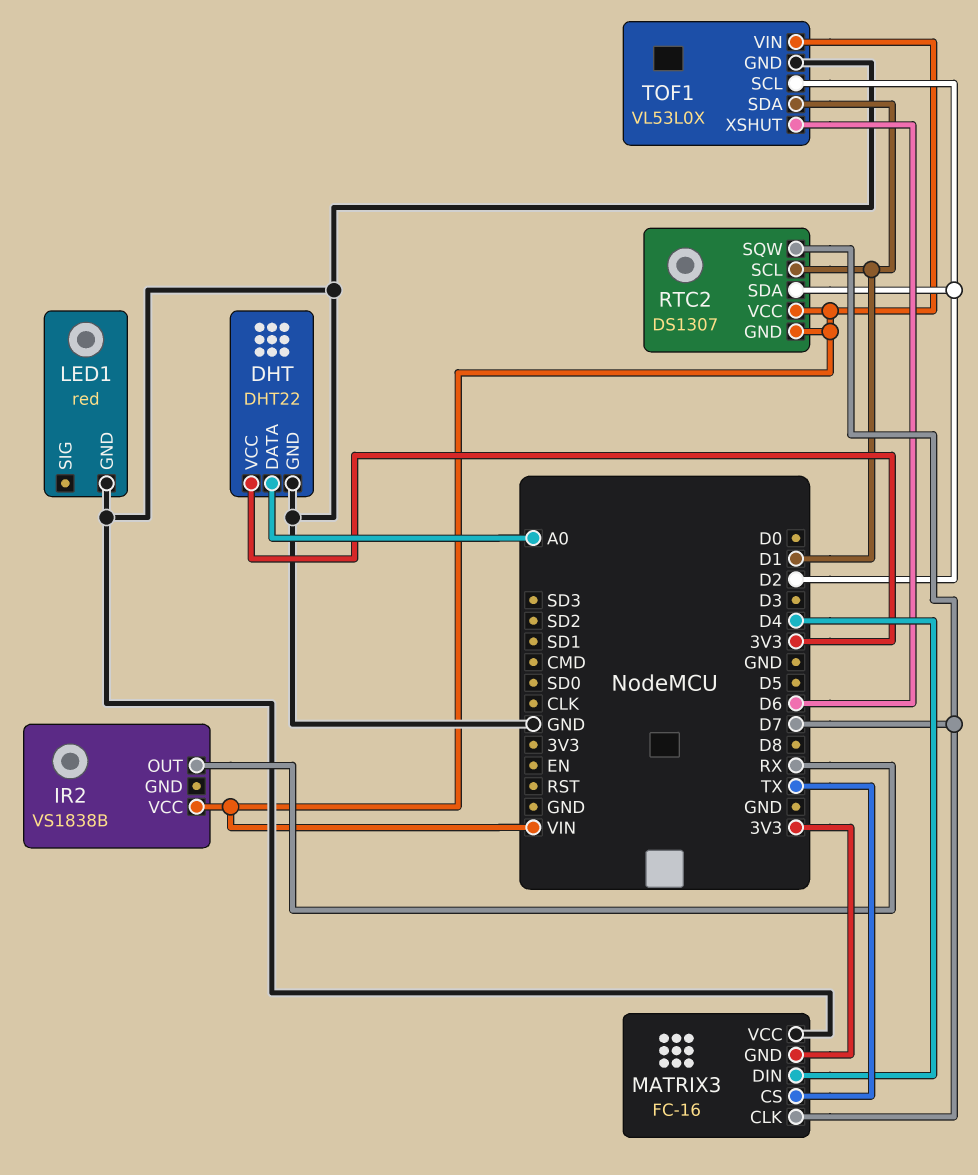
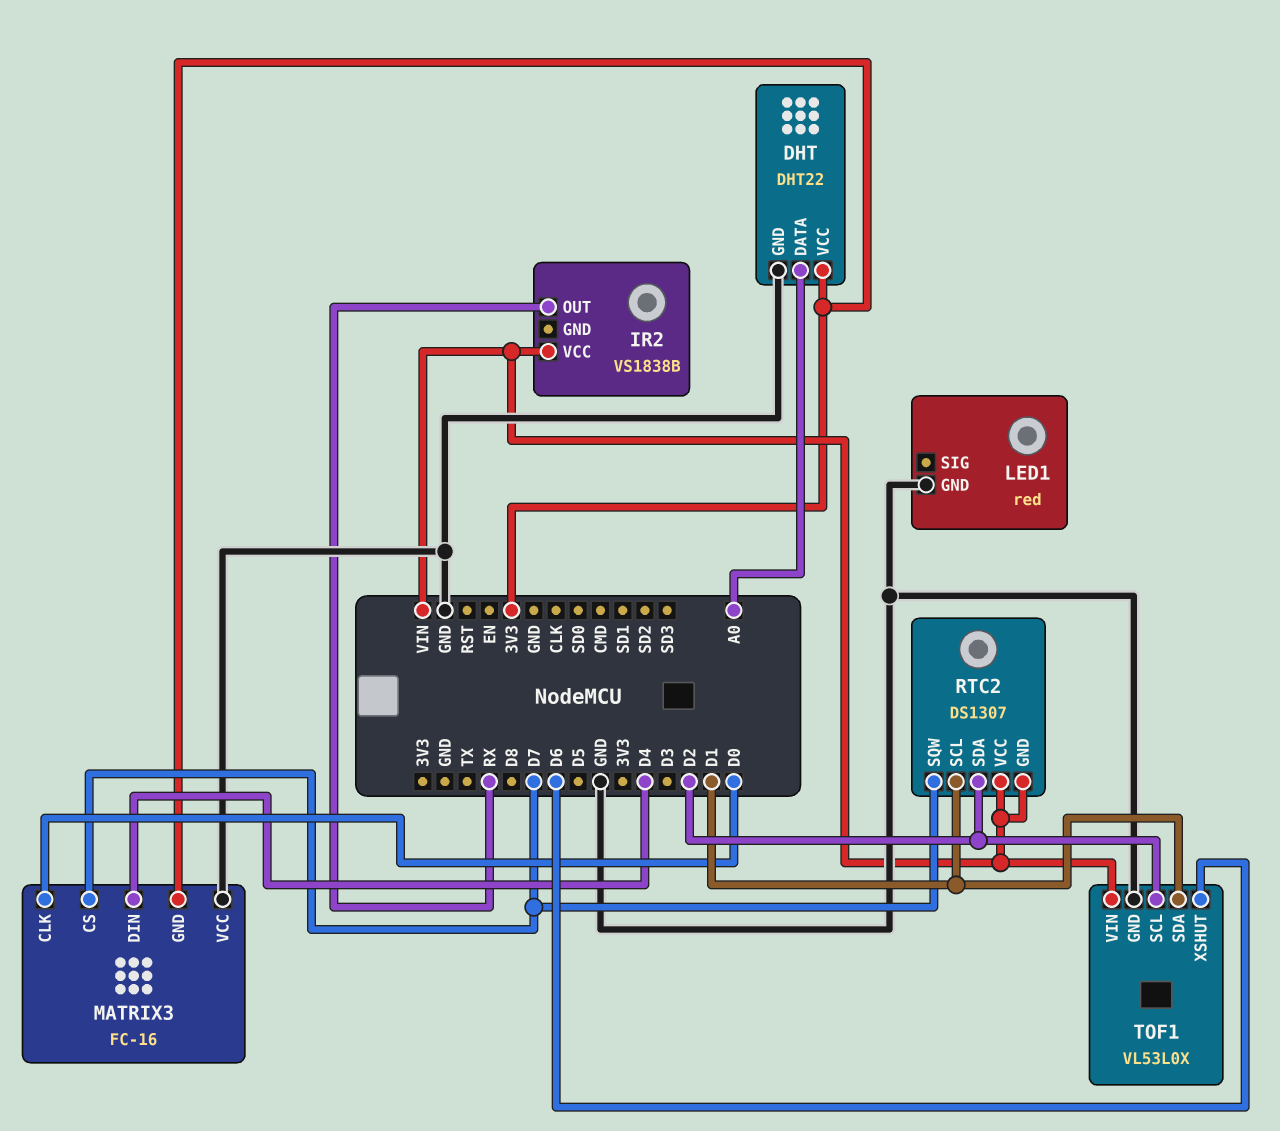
MATRIX3 pin CLK: D7 -> D0
MATRIX3 pin CS: TX -> D7

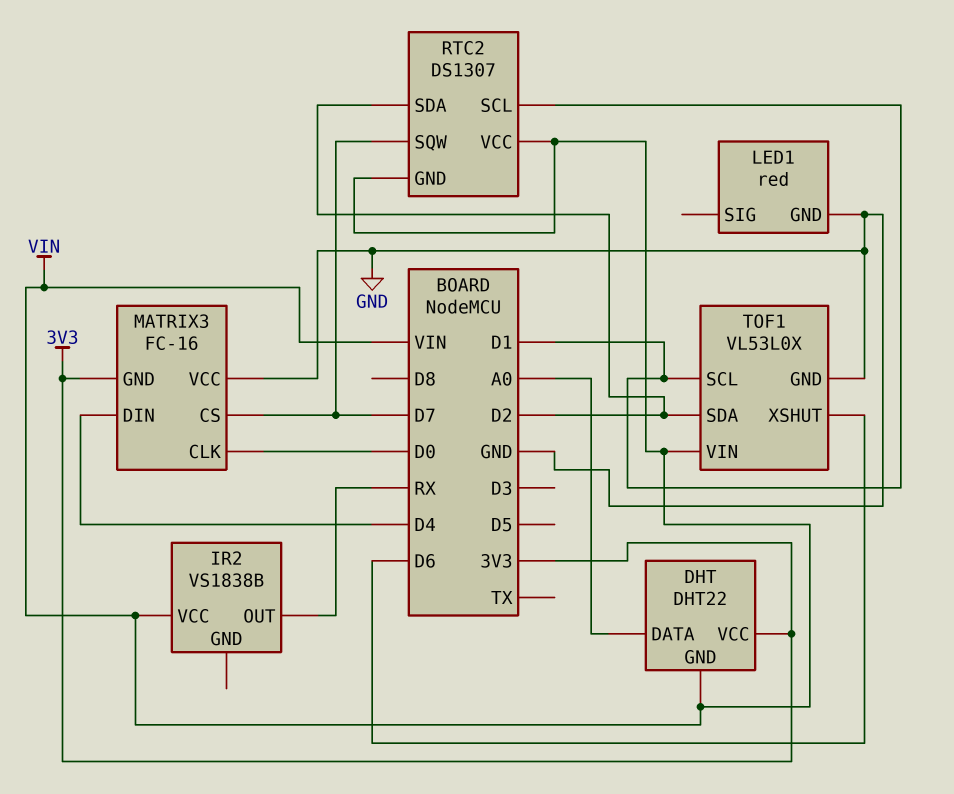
DHT pin GND: GND -> VIN
TOF1 pin SCL: D2 -> D1
TOF1 pin SDA: D1 -> D2

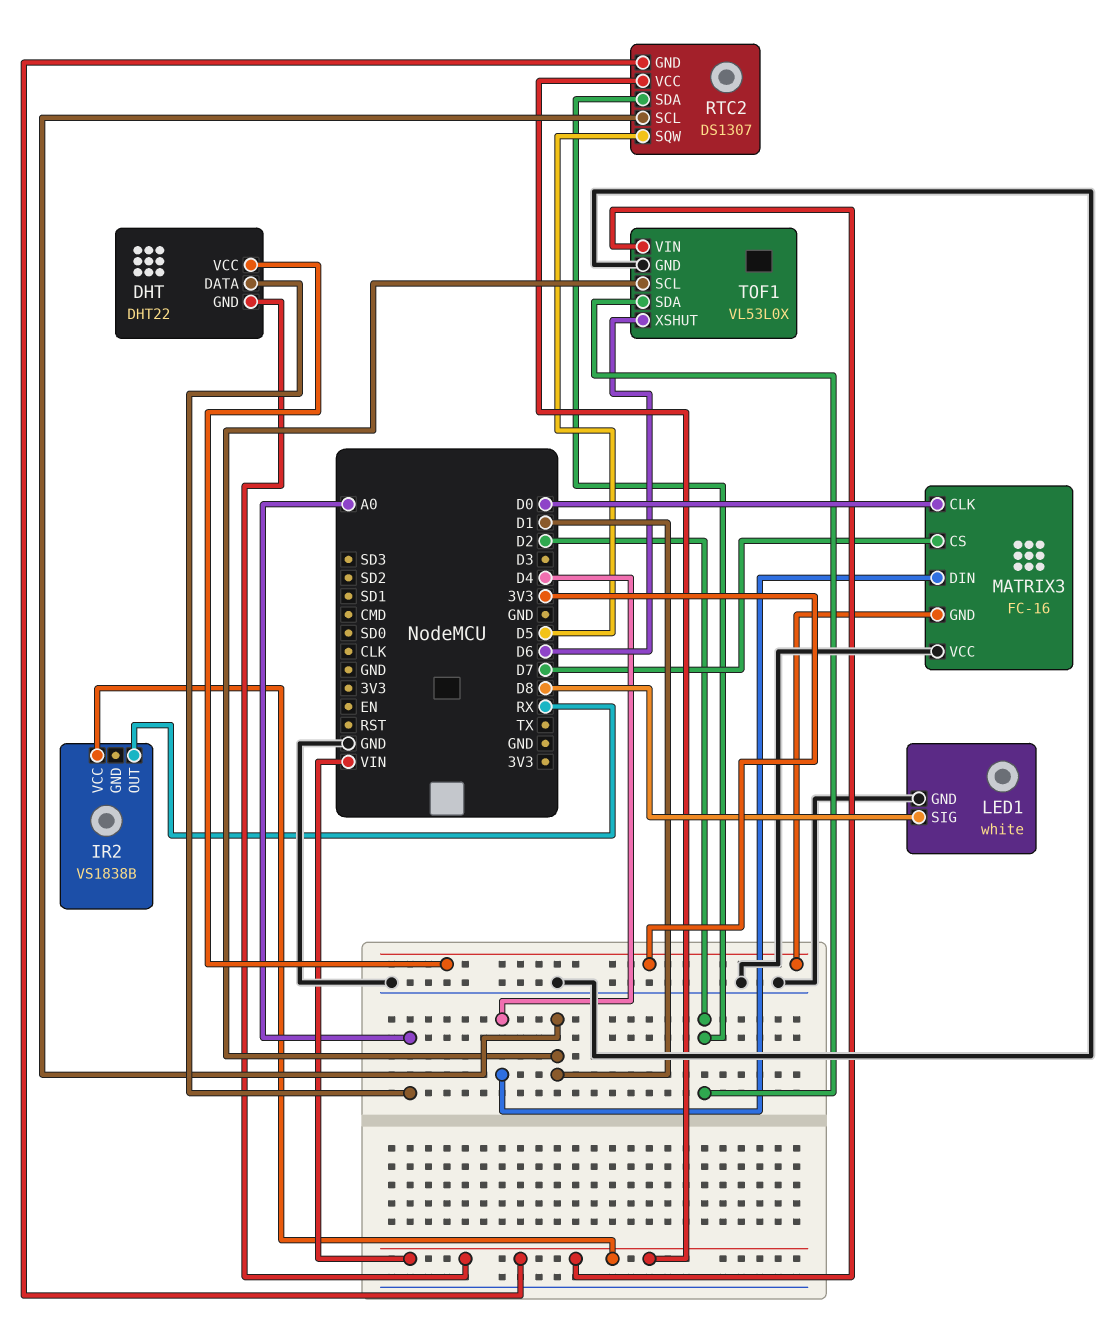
LED1: red -> white
LED1 pin SIG: none -> D8
RTC2 pin SQW: D7 -> D5

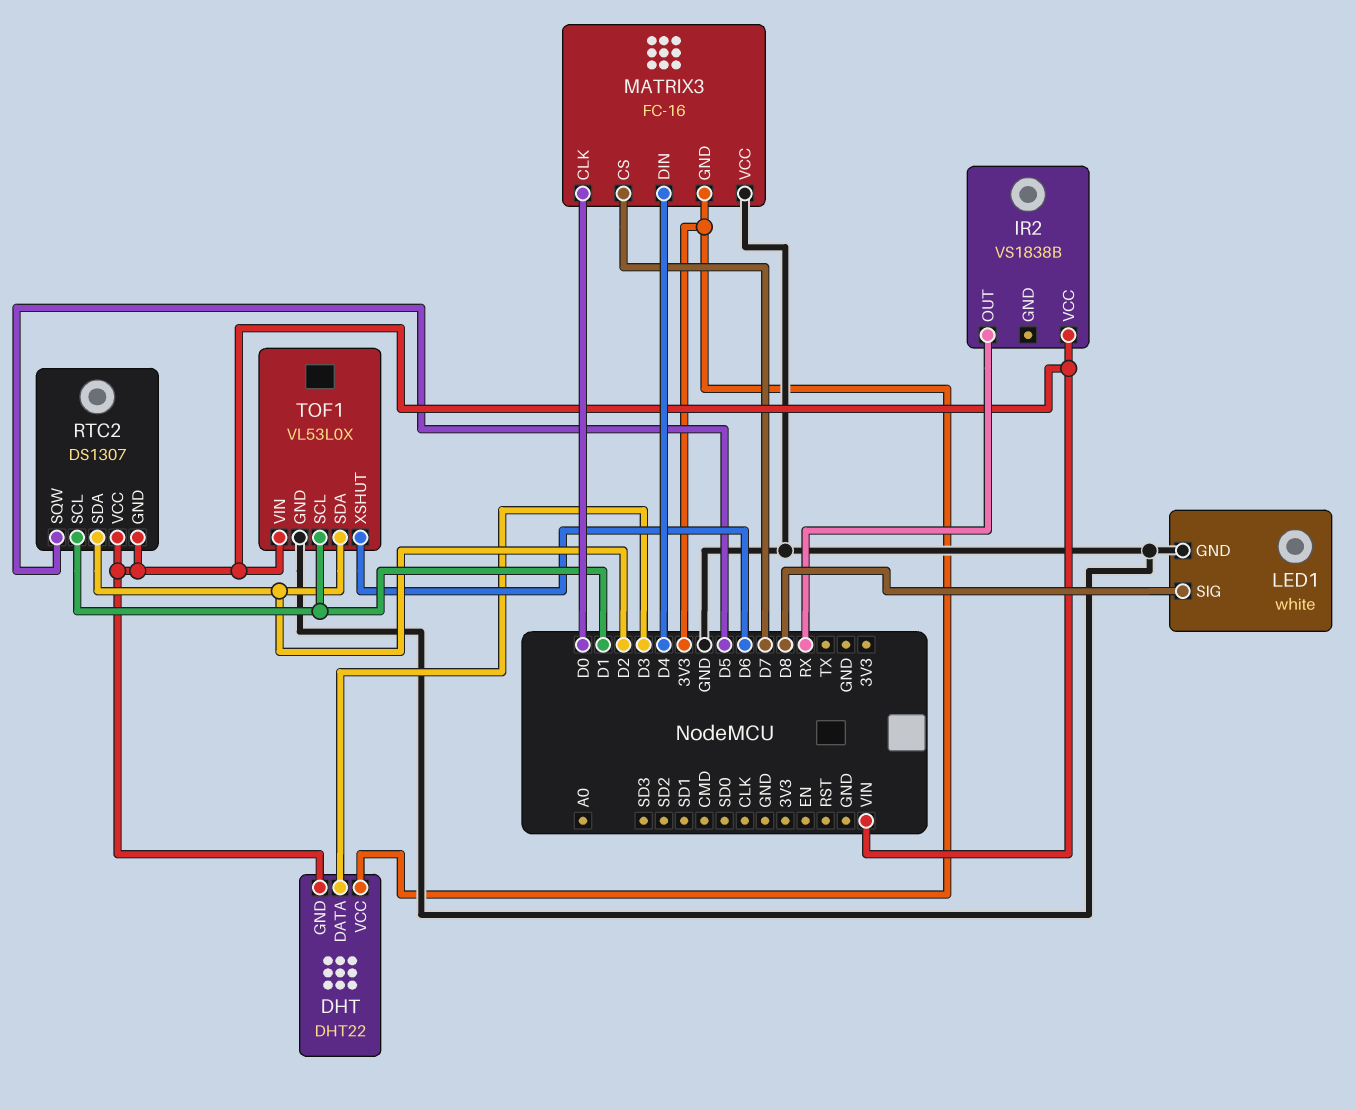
DHT pin DATA: A0 -> D3

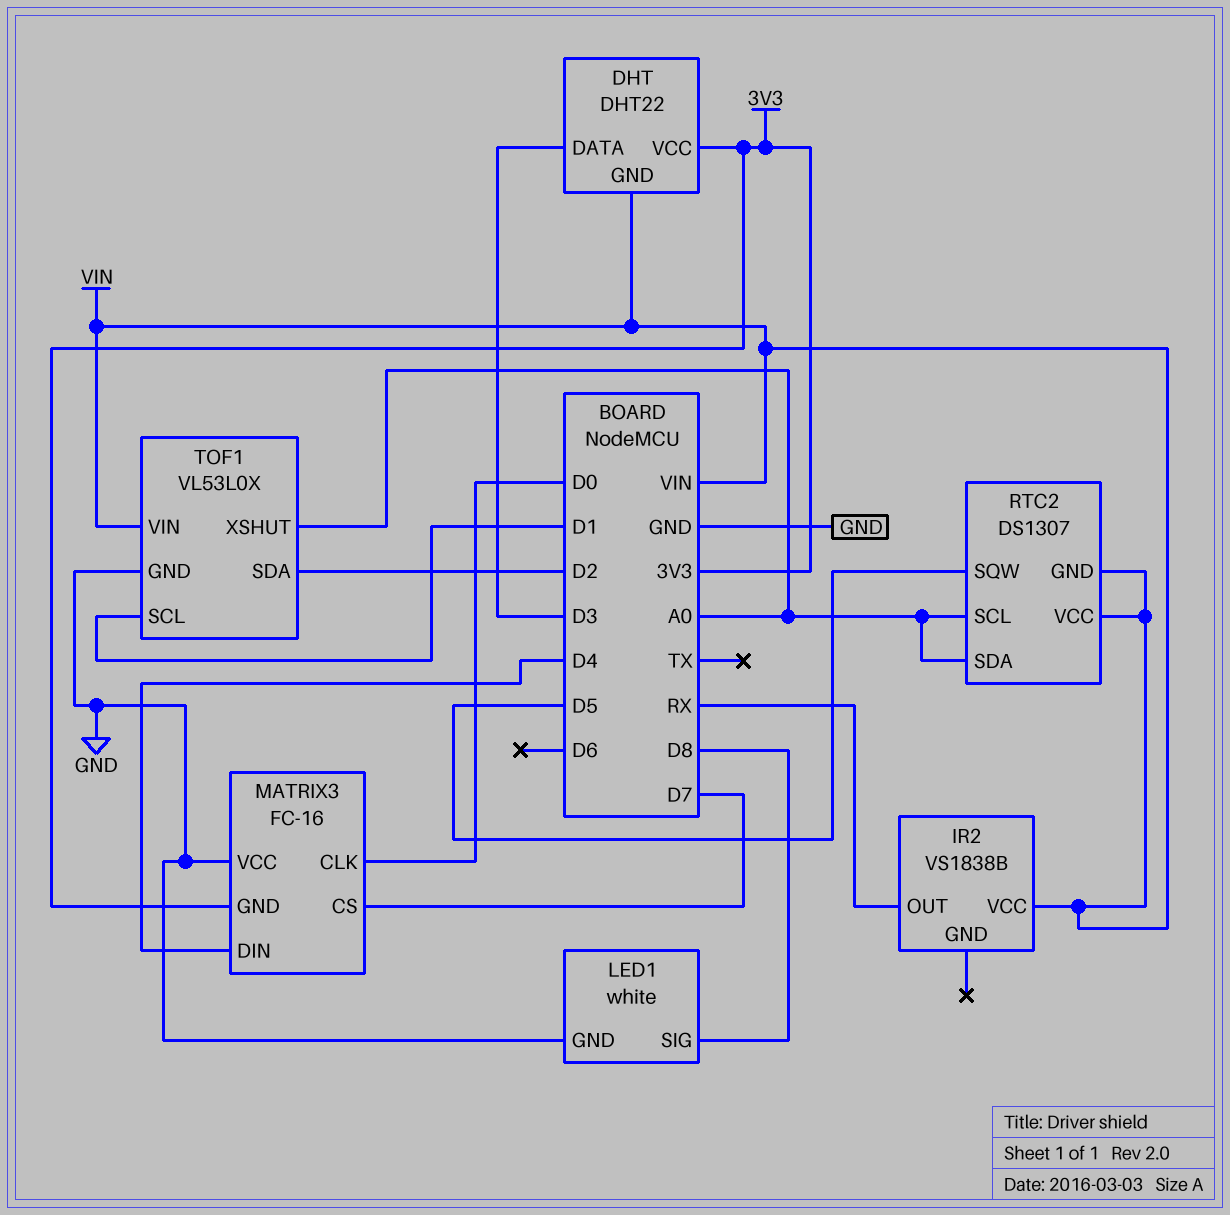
RTC2 pin SCL: D1 -> A0
RTC2 pin SDA: D2 -> A0
TOF1 pin XSHUT: D6 -> A0

